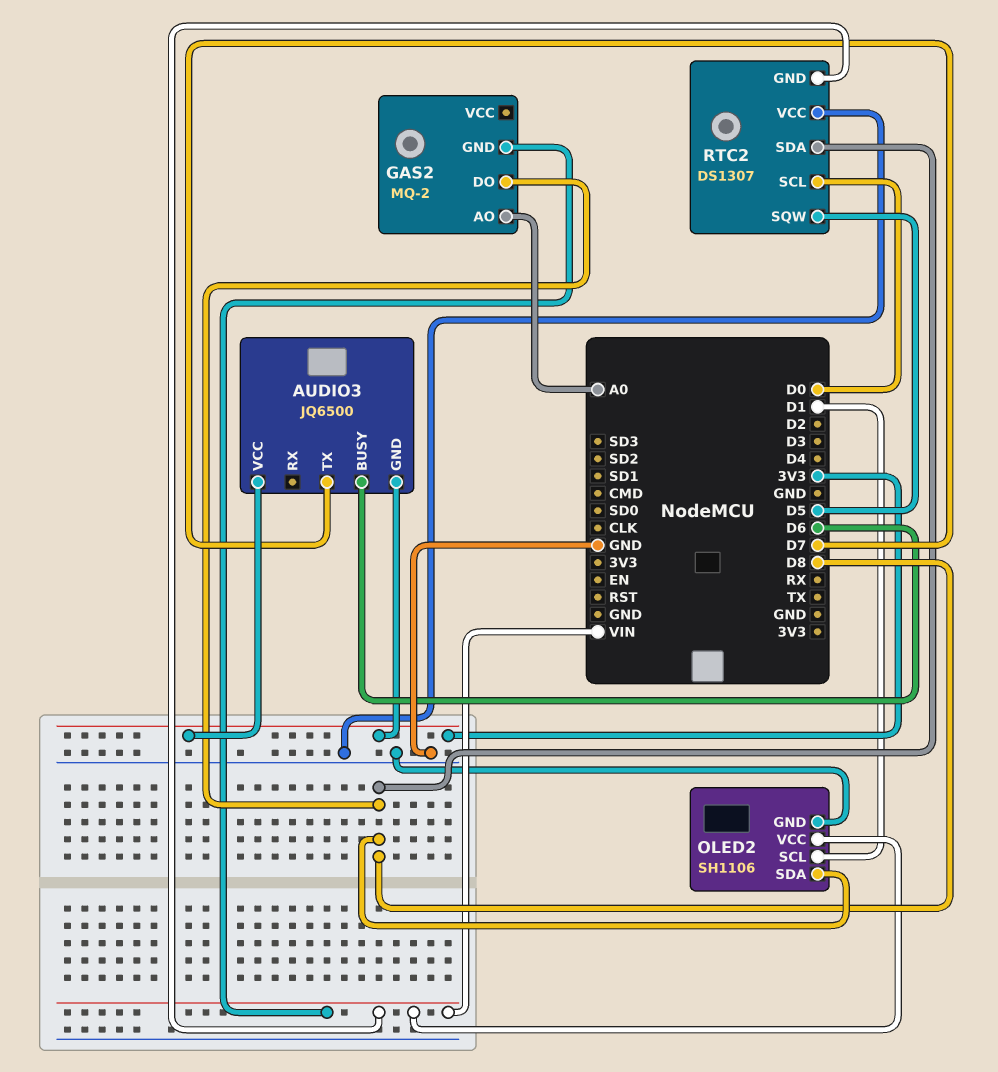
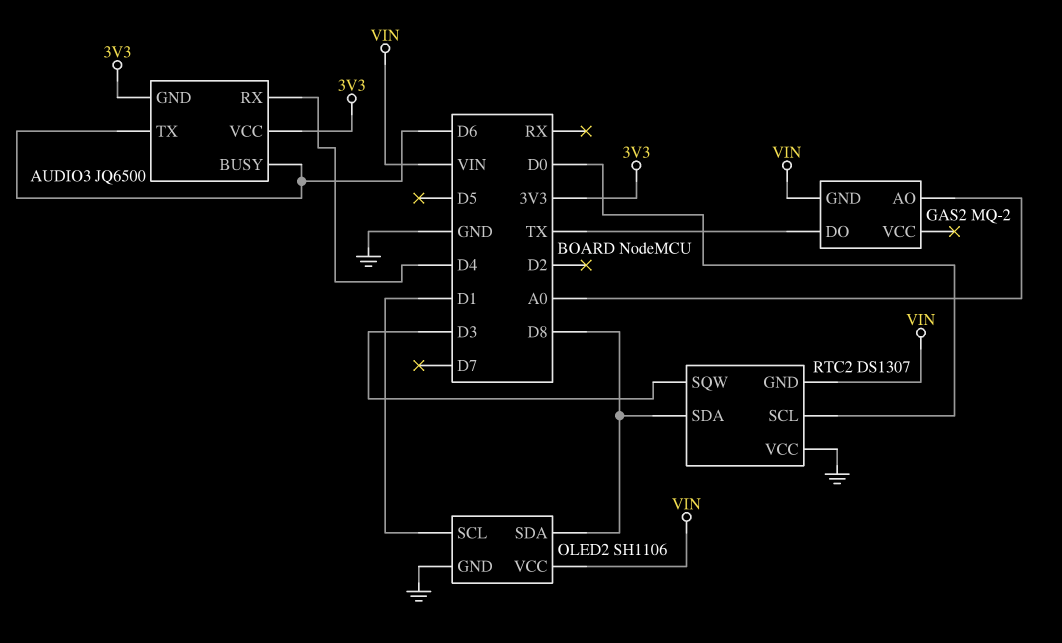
AUDIO3 pin RX: none -> D4
AUDIO3 pin TX: D7 -> D6
GAS2 pin DO: D8 -> TX
RTC2 pin SQW: D5 -> D3

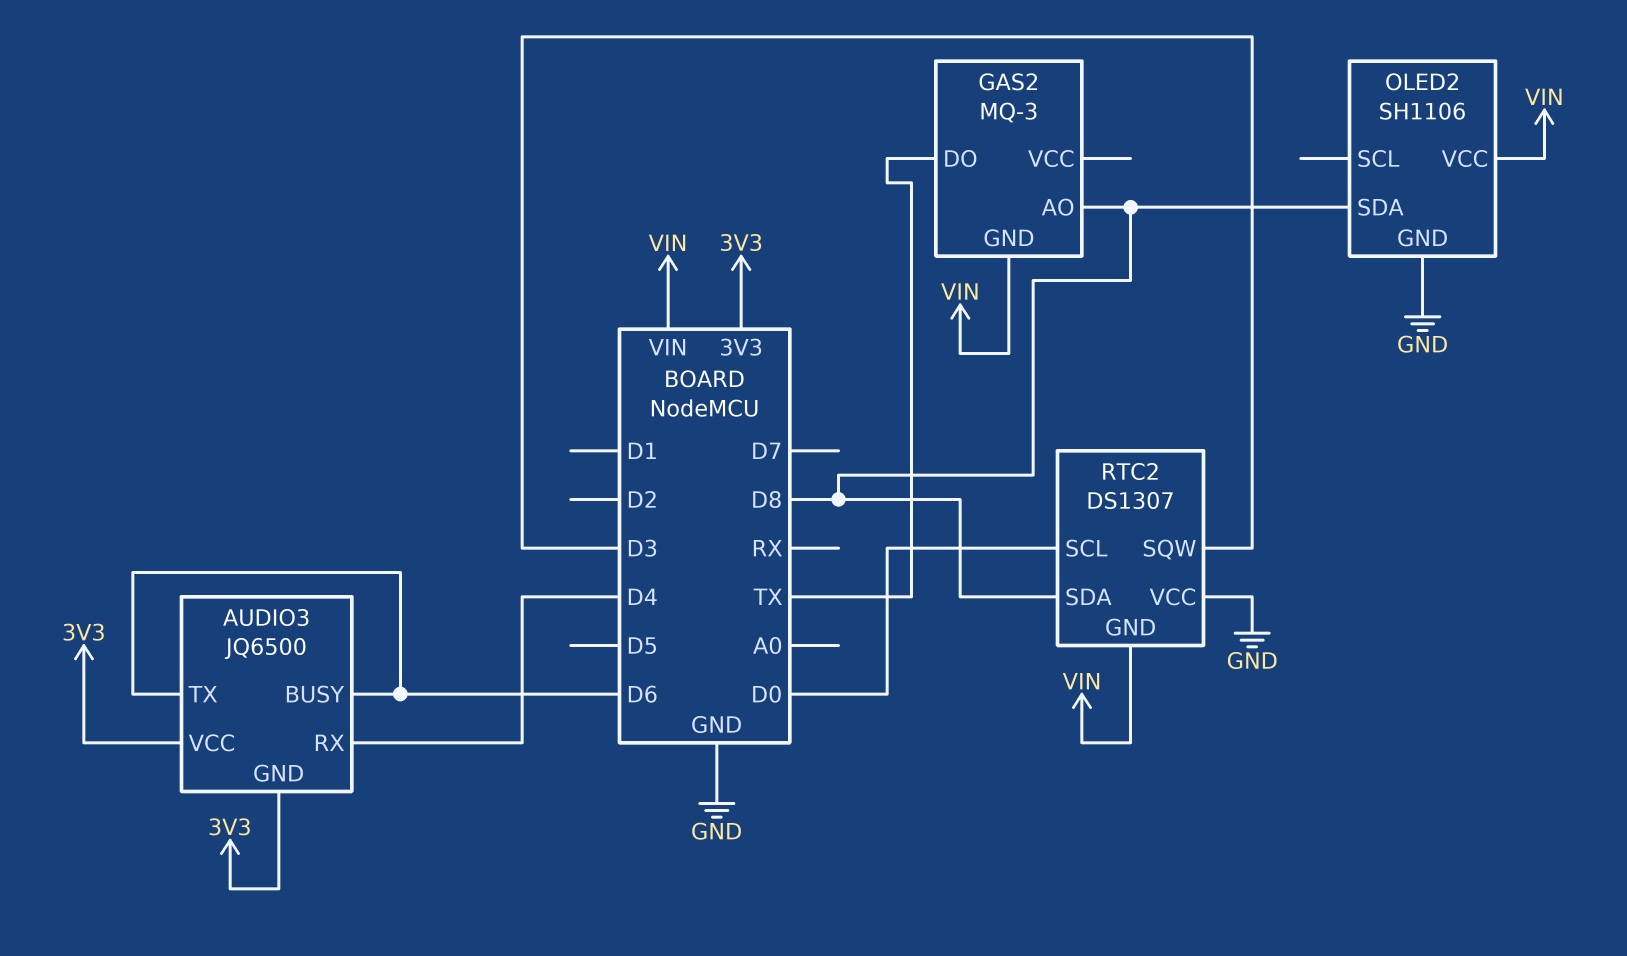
GAS2: MQ-2 -> MQ-3
GAS2 pin AO: A0 -> D8
OLED2 pin SCL: D1 -> none

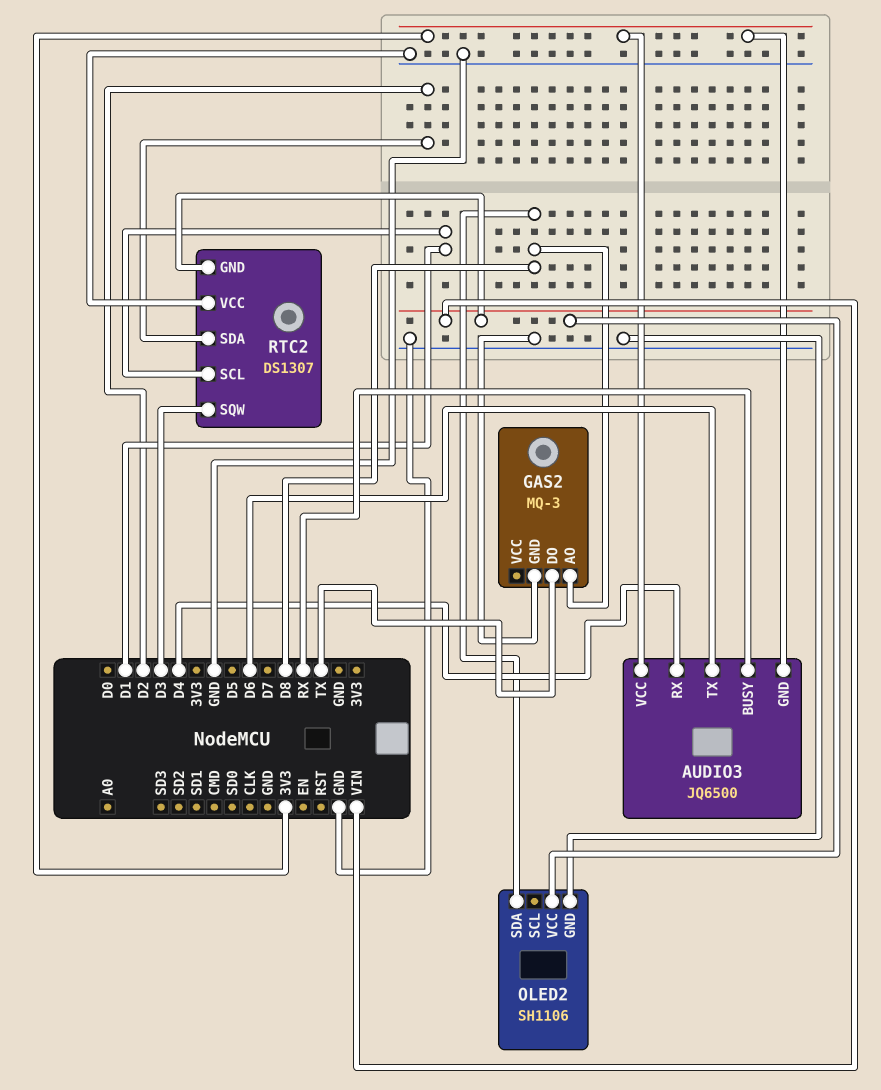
AUDIO3 pin BUSY: D6 -> RX
GAS2 pin GND: VIN -> GND
RTC2 pin SCL: D0 -> D1
RTC2 pin SDA: D8 -> D2

